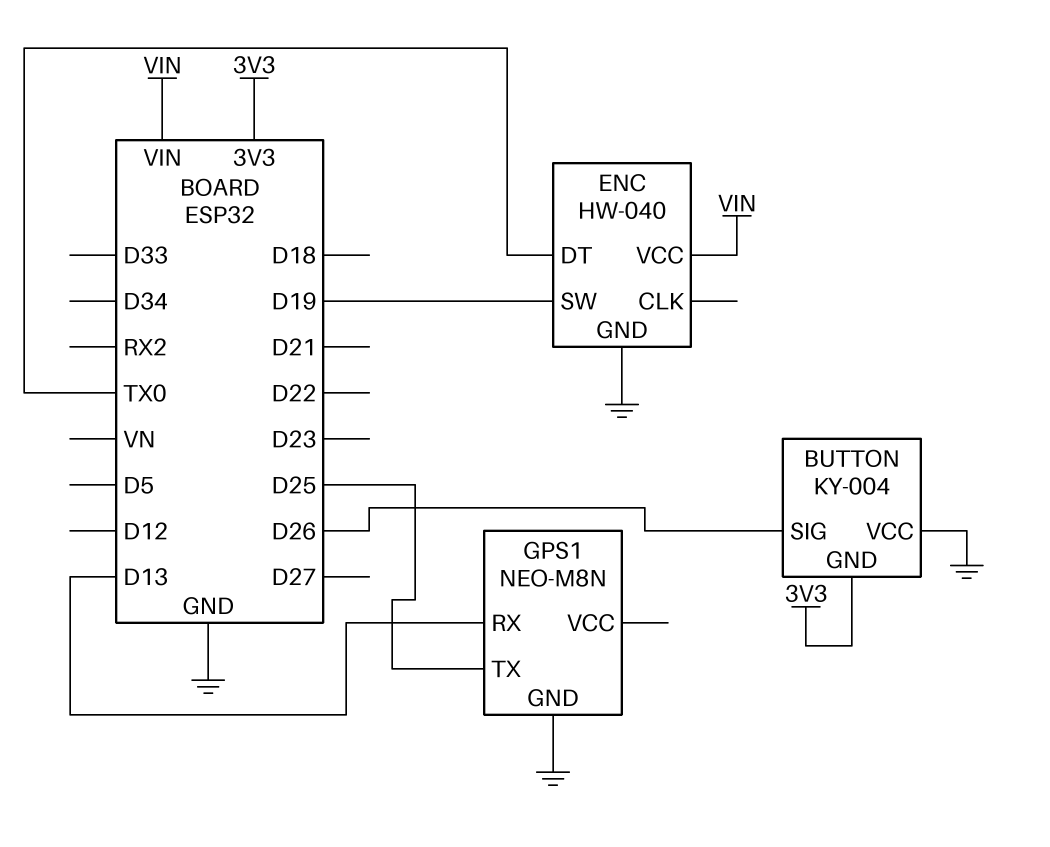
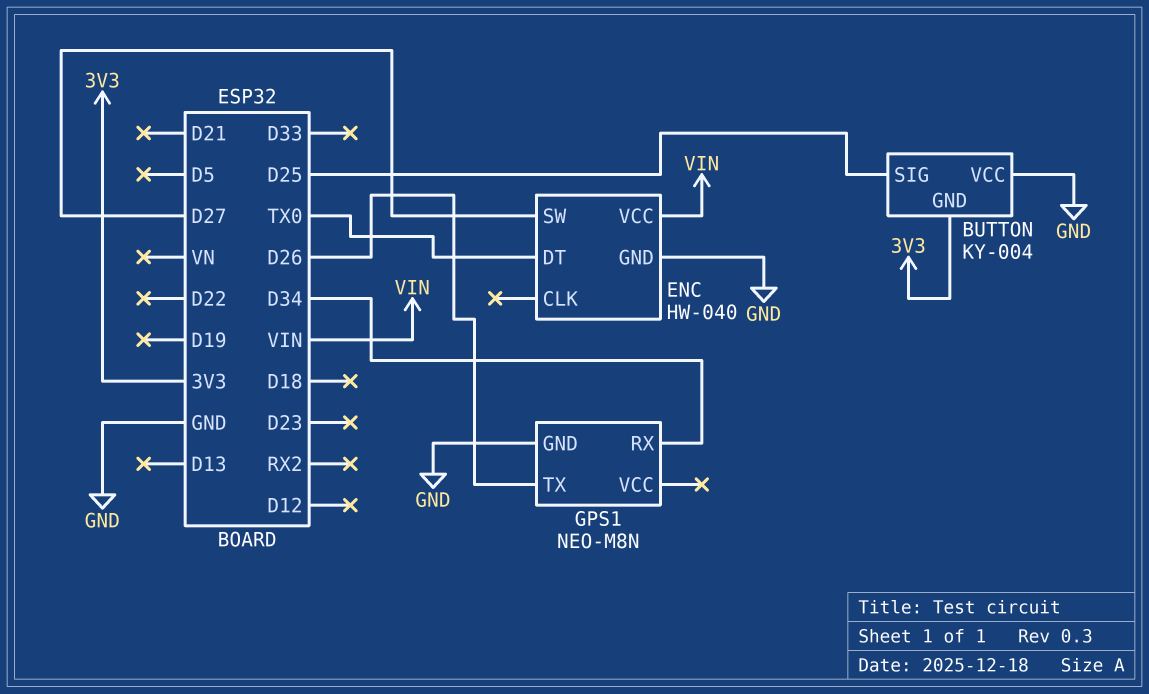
BUTTON pin SIG: D26 -> D25
ENC pin SW: D19 -> D27
GPS1 pin RX: D13 -> D34
GPS1 pin TX: D25 -> D26

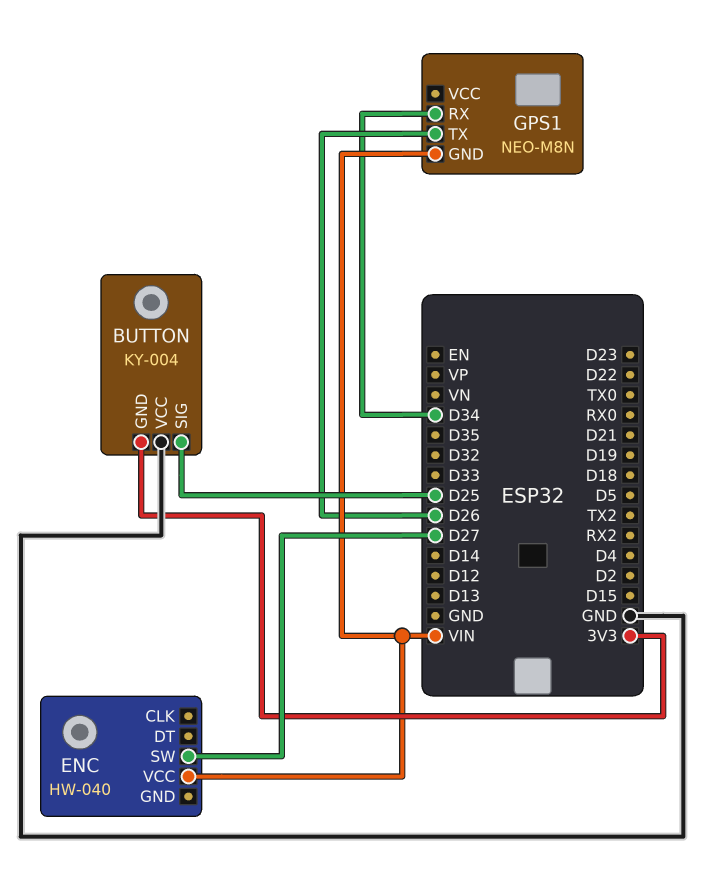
ENC pin DT: TX0 -> none
ENC pin GND: GND -> none
GPS1 pin GND: GND -> VIN

